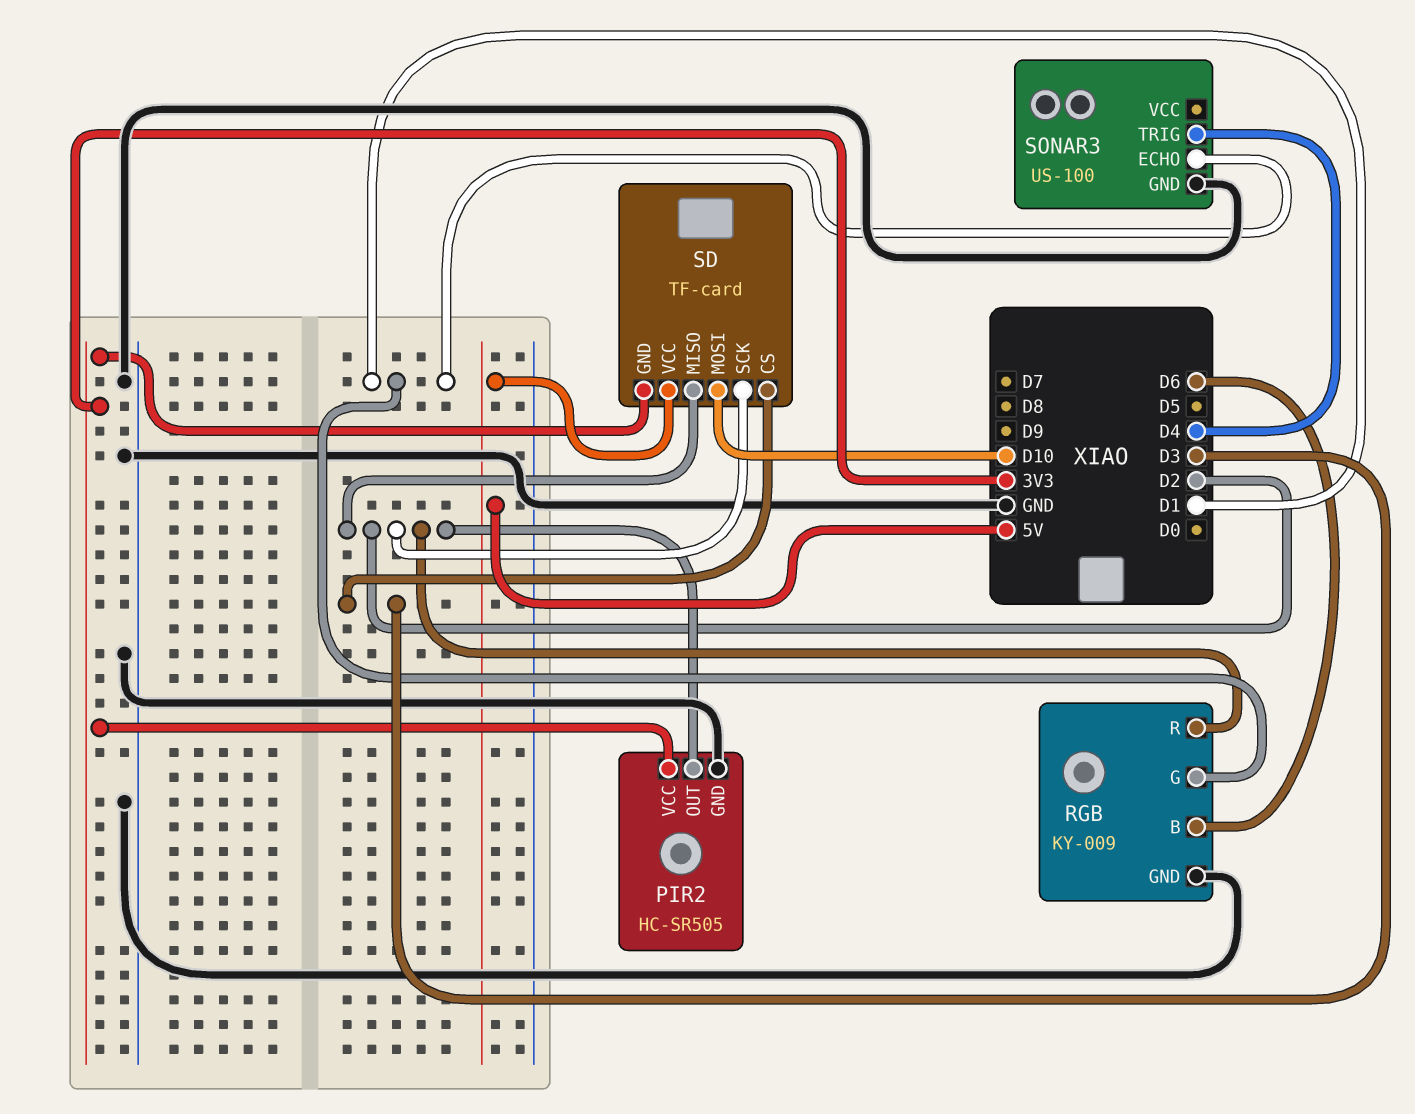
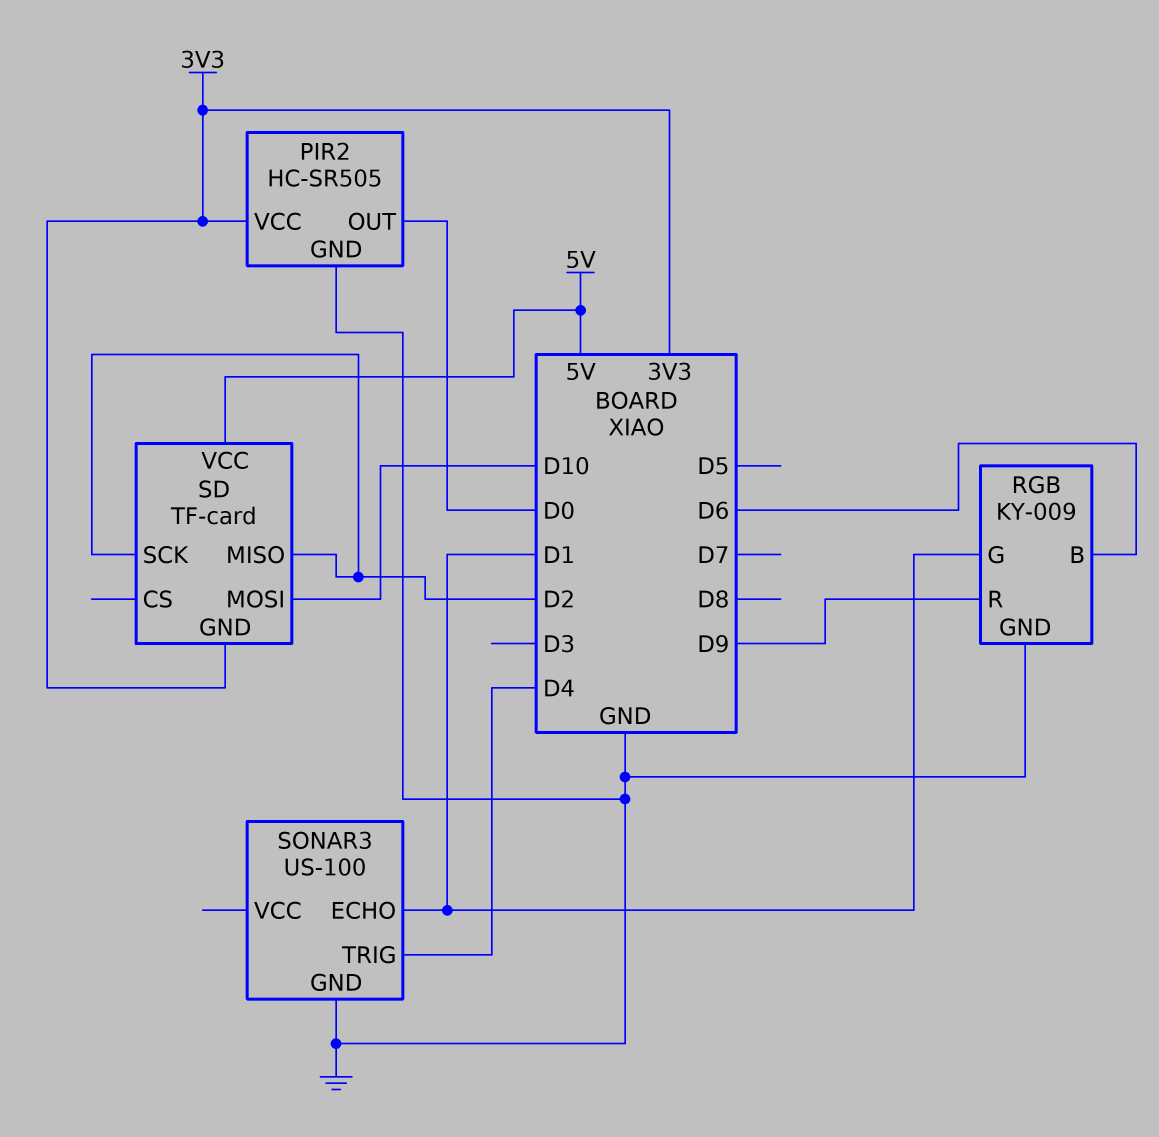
PIR2 pin OUT: D2 -> D0
RGB pin R: D2 -> D9
SD pin CS: D3 -> none

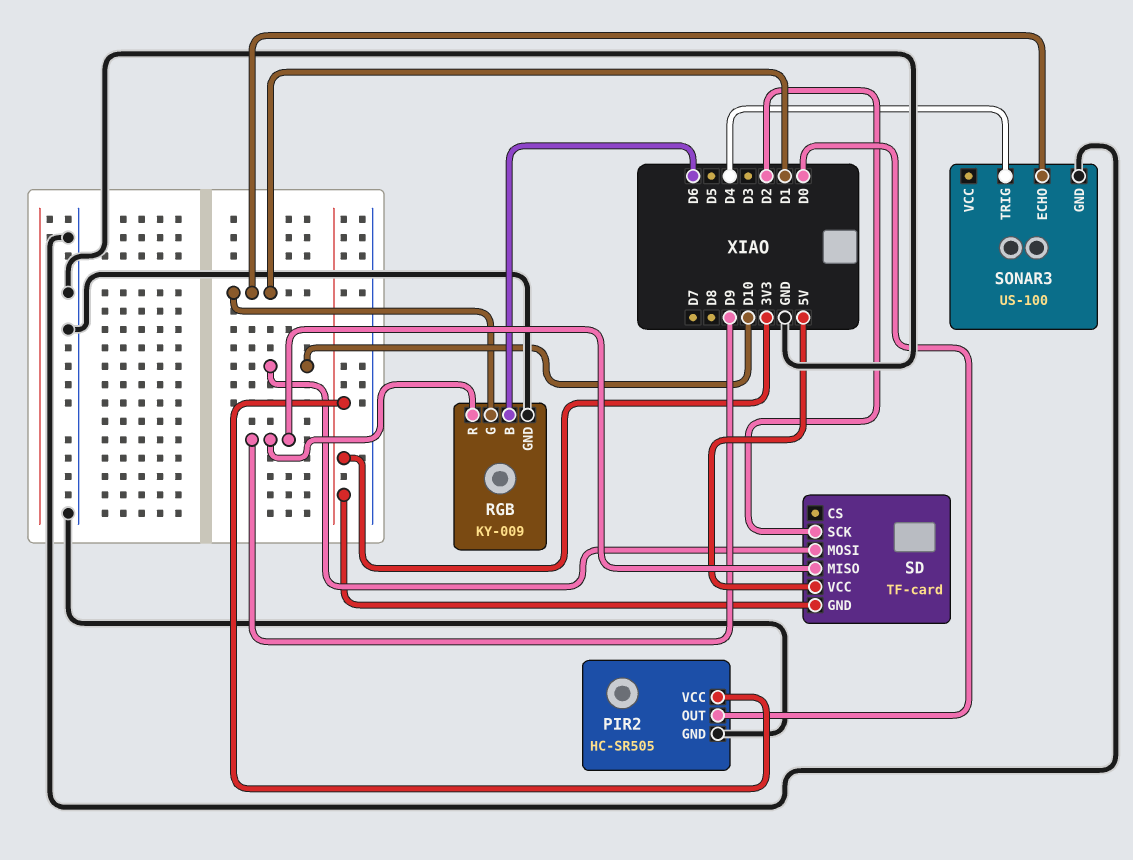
SD pin MISO: D2 -> D9

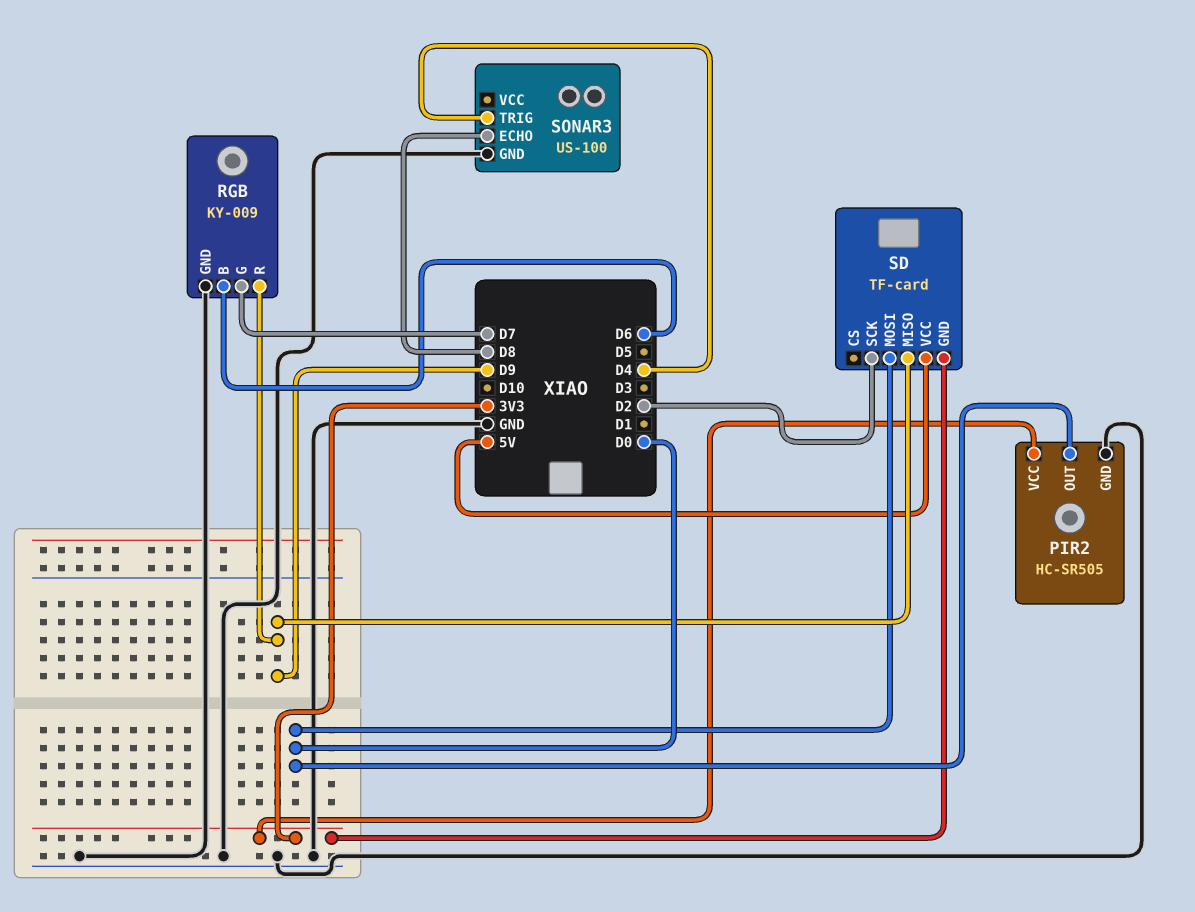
RGB pin G: D1 -> D7
SD pin MOSI: D10 -> D0
SONAR3 pin ECHO: D1 -> D8

